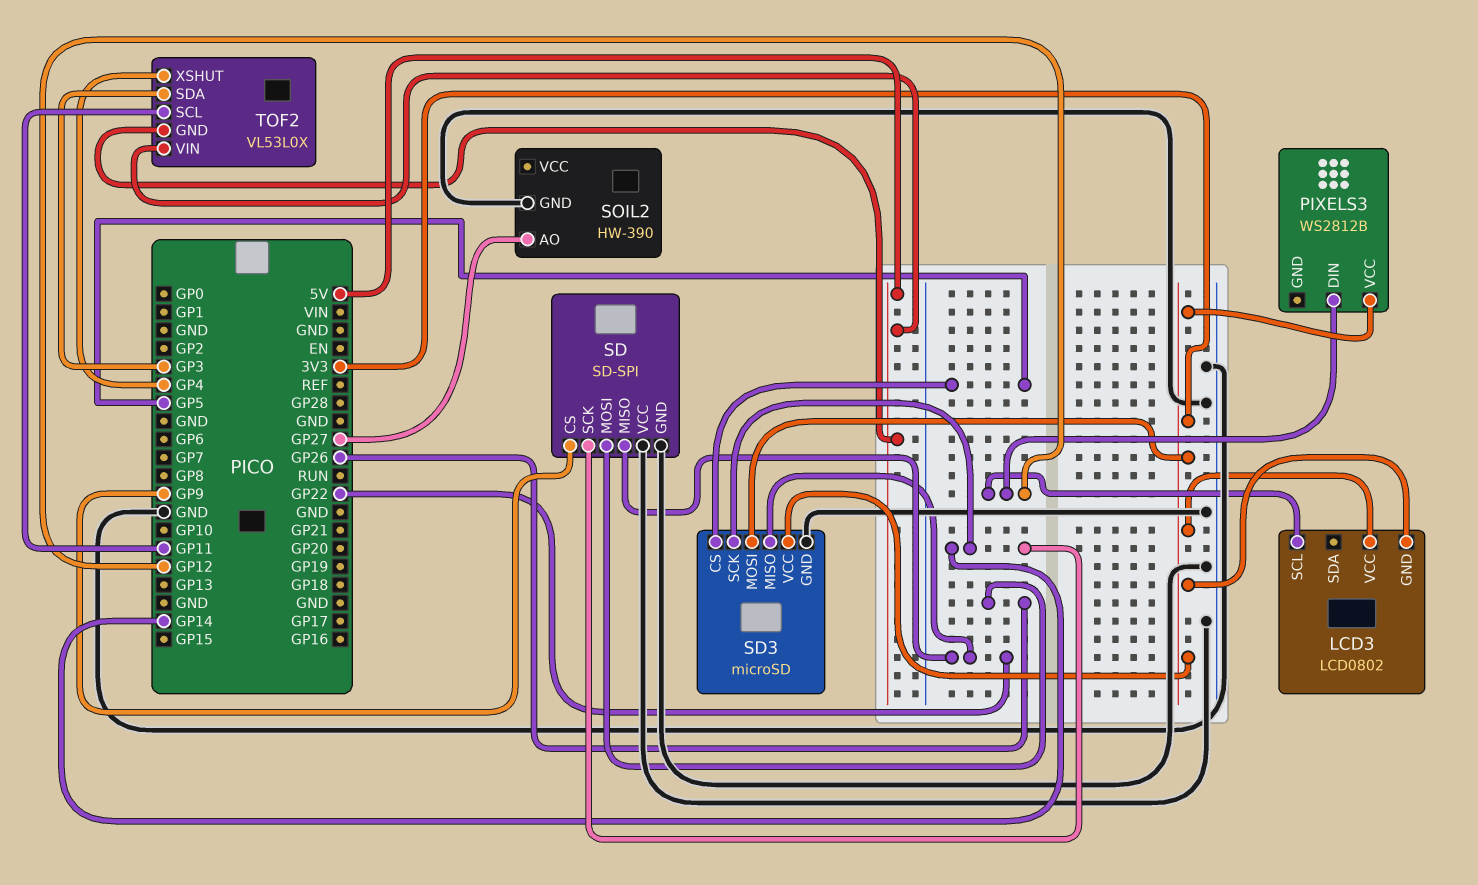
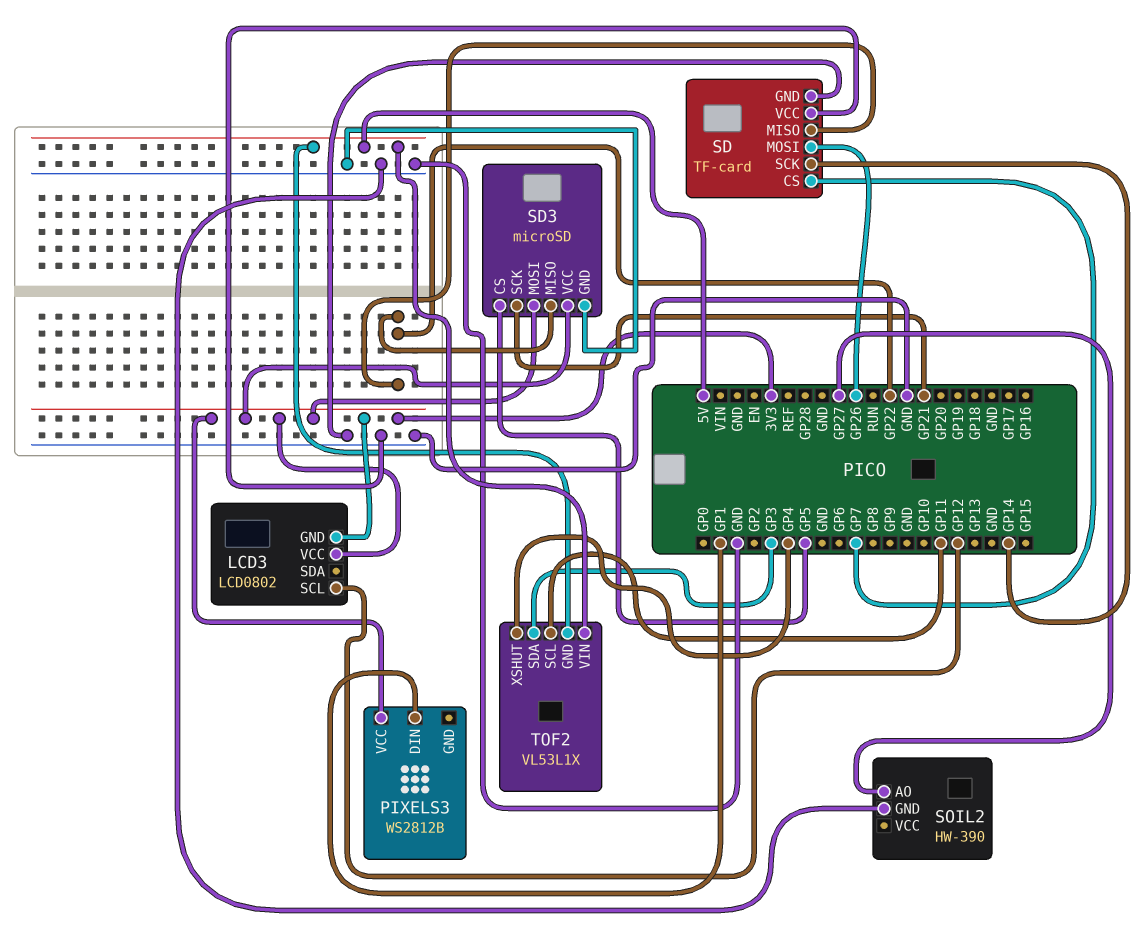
PIXELS3 pin DIN: GP12 -> GP1
SD: SD-SPI -> TF-card
SD pin CS: GP9 -> GP7
SD3 pin SCK: GP14 -> GP21
TOF2: VL53L0X -> VL53L1X

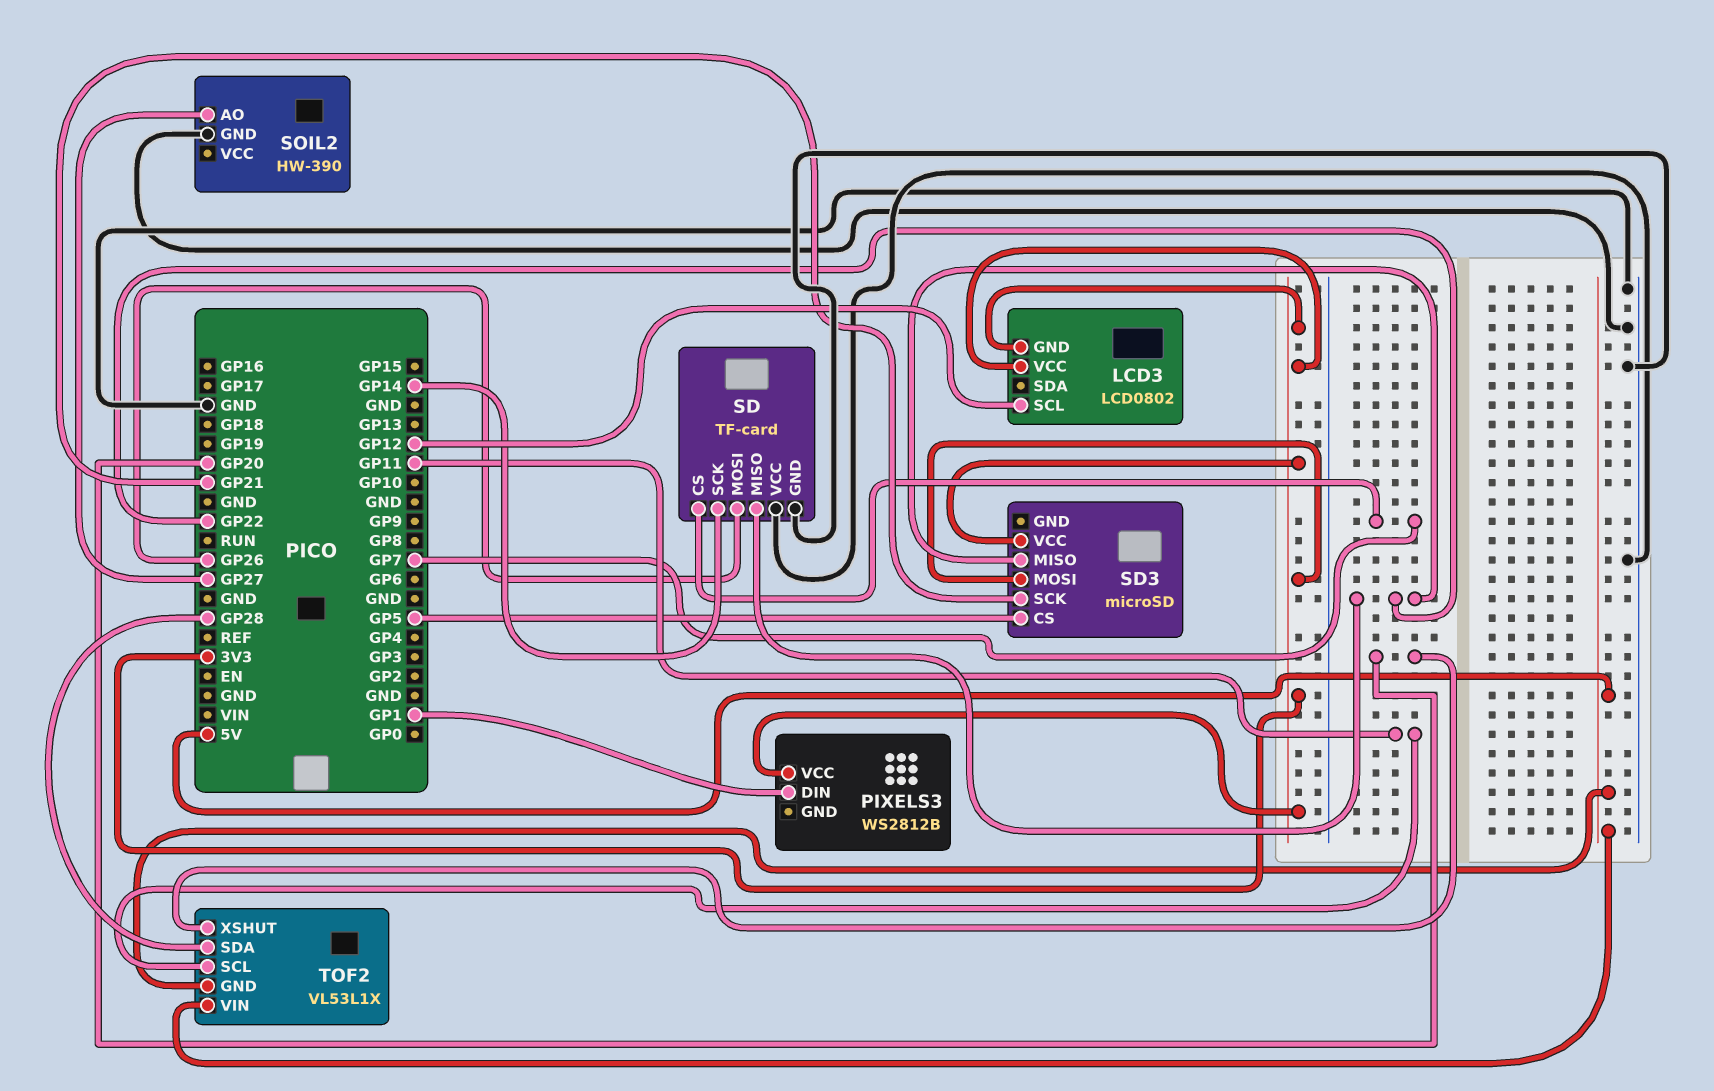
SD3 pin GND: GND -> none
TOF2 pin SDA: GP3 -> GP28
TOF2 pin XSHUT: GP4 -> GP20

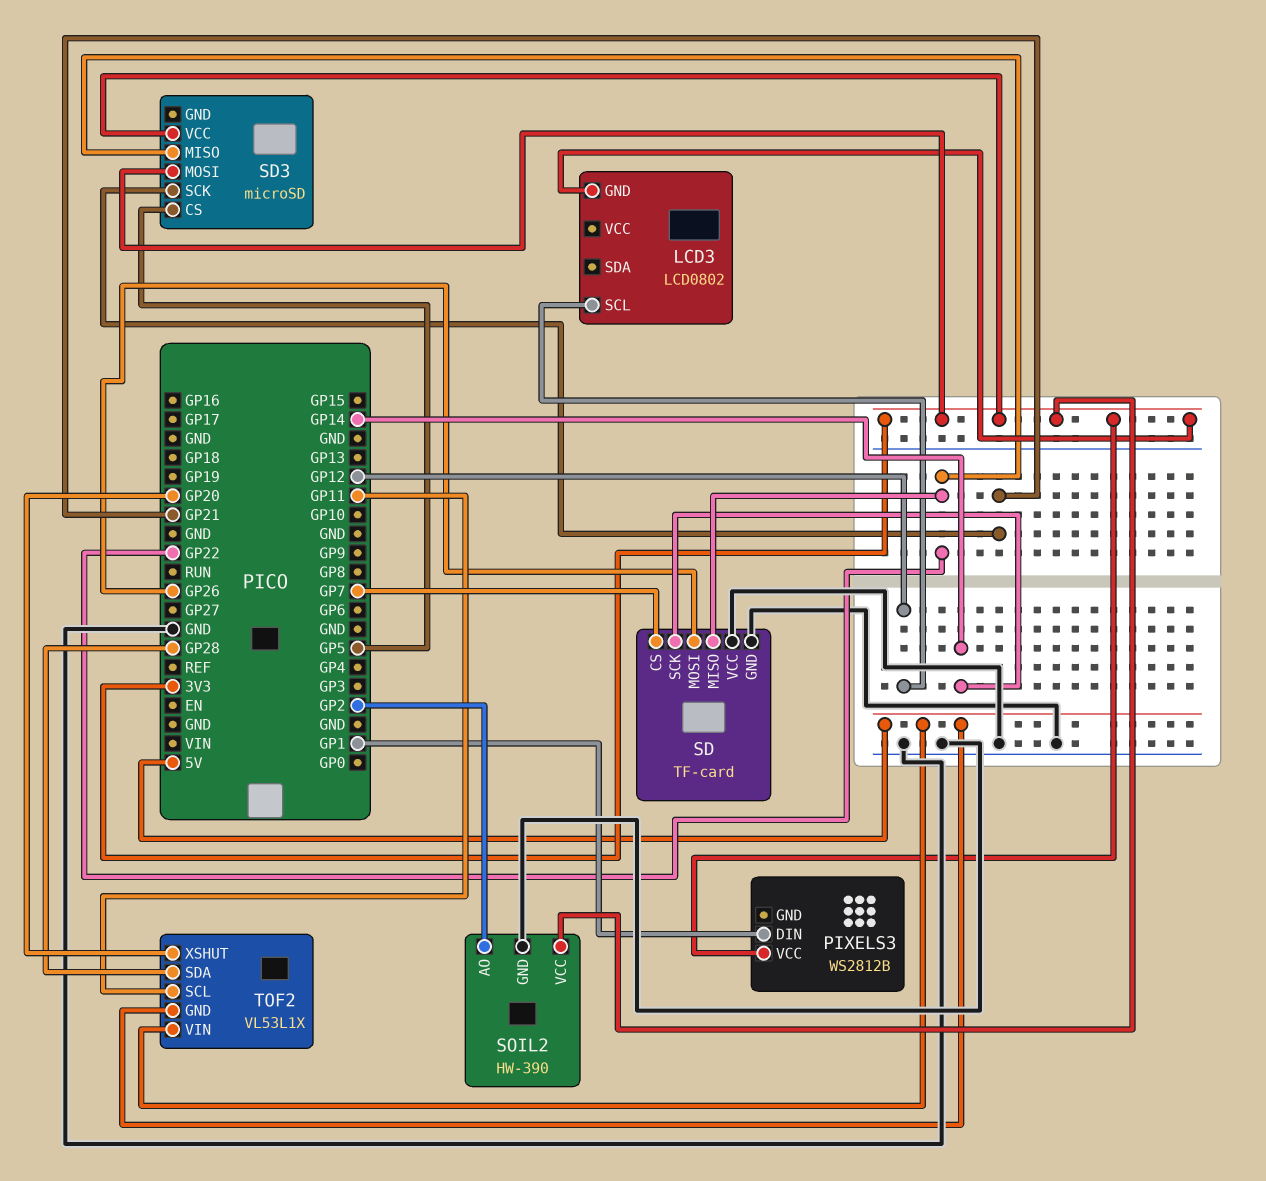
LCD3 pin VCC: 3V3 -> none
SOIL2 pin AO: GP27 -> GP2
SOIL2 pin VCC: none -> 3V3

